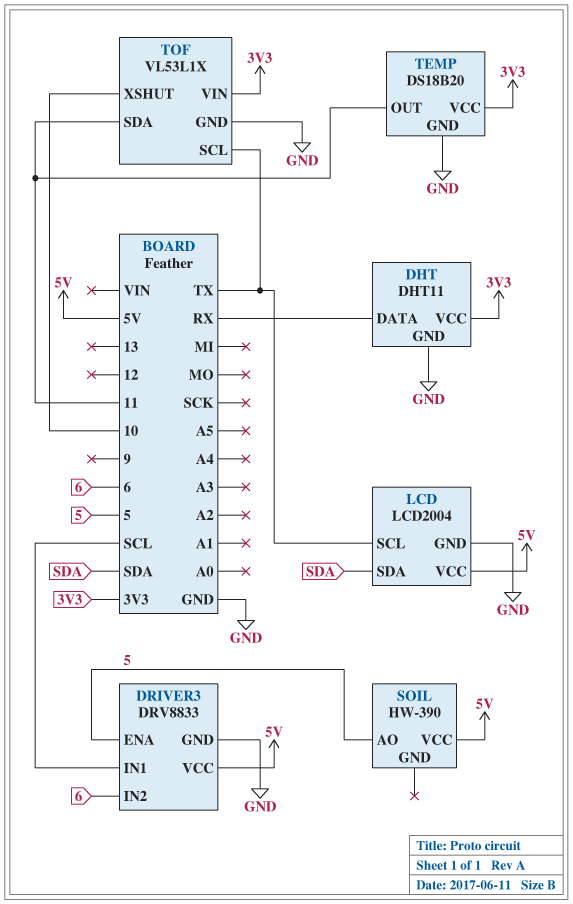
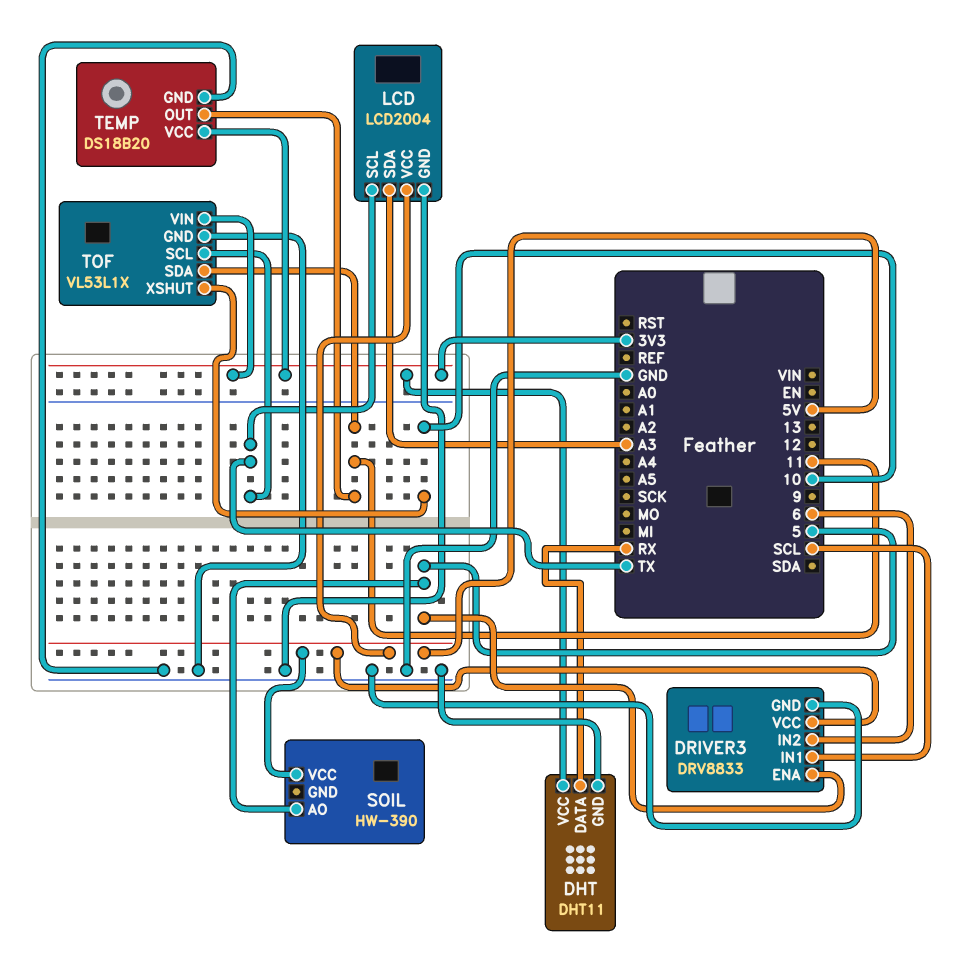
LCD pin SDA: SDA -> A3

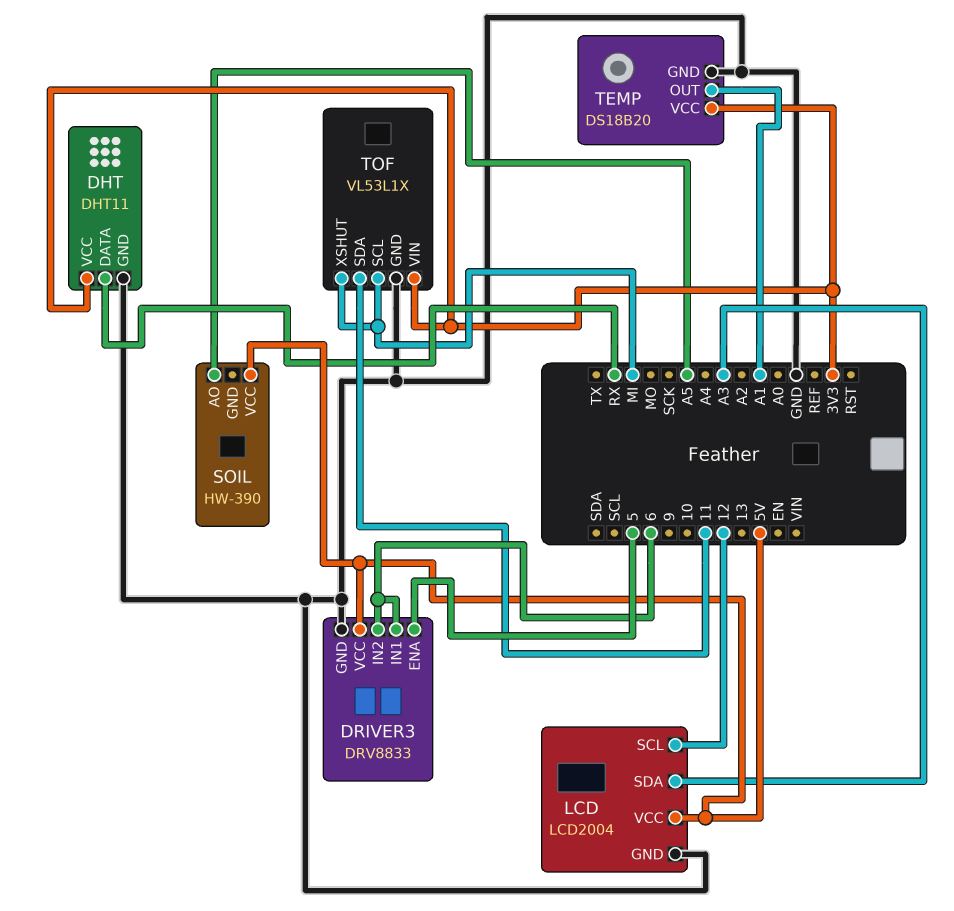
DRIVER3 pin IN1: SCL -> 6
LCD pin SCL: TX -> 12
SOIL pin AO: 5 -> A5
TEMP pin OUT: 11 -> A1
TOF pin SCL: TX -> MI
TOF pin XSHUT: 10 -> MI

